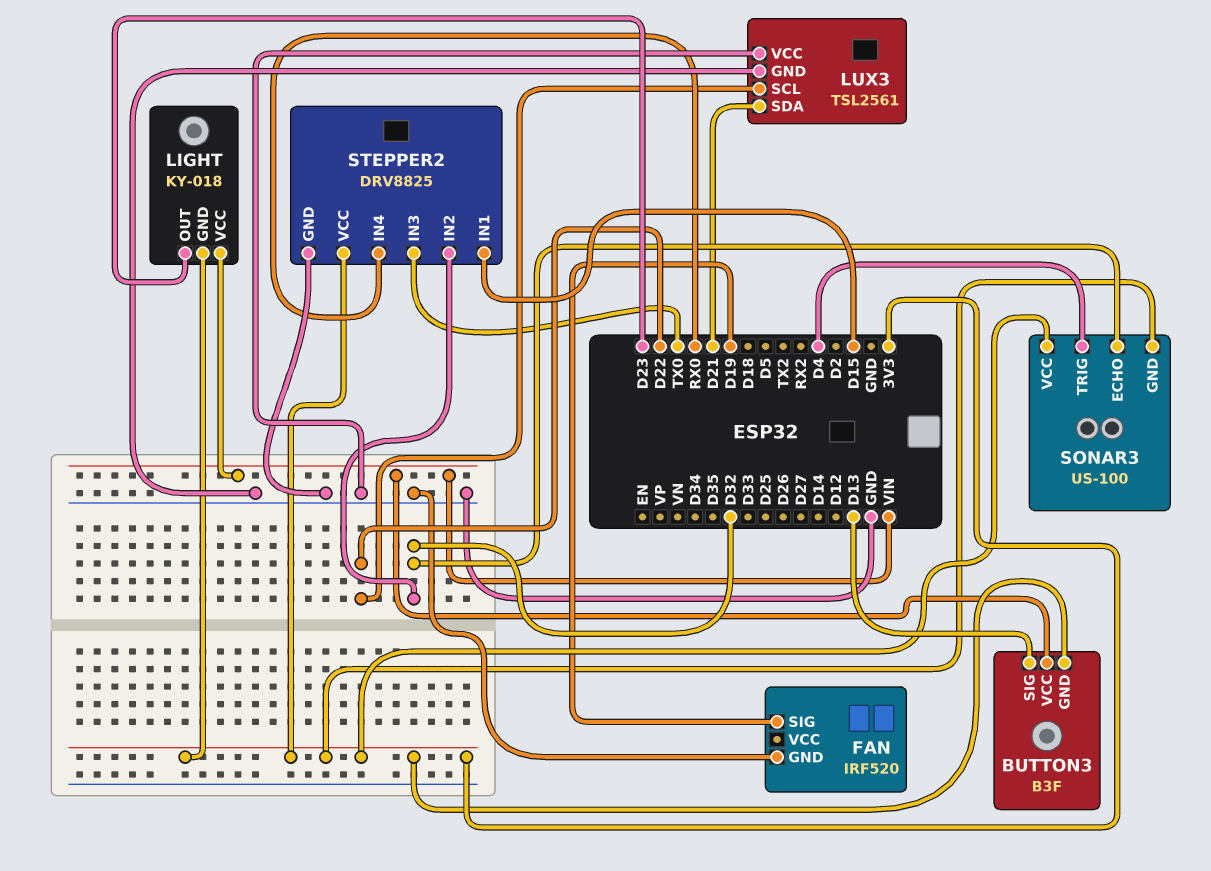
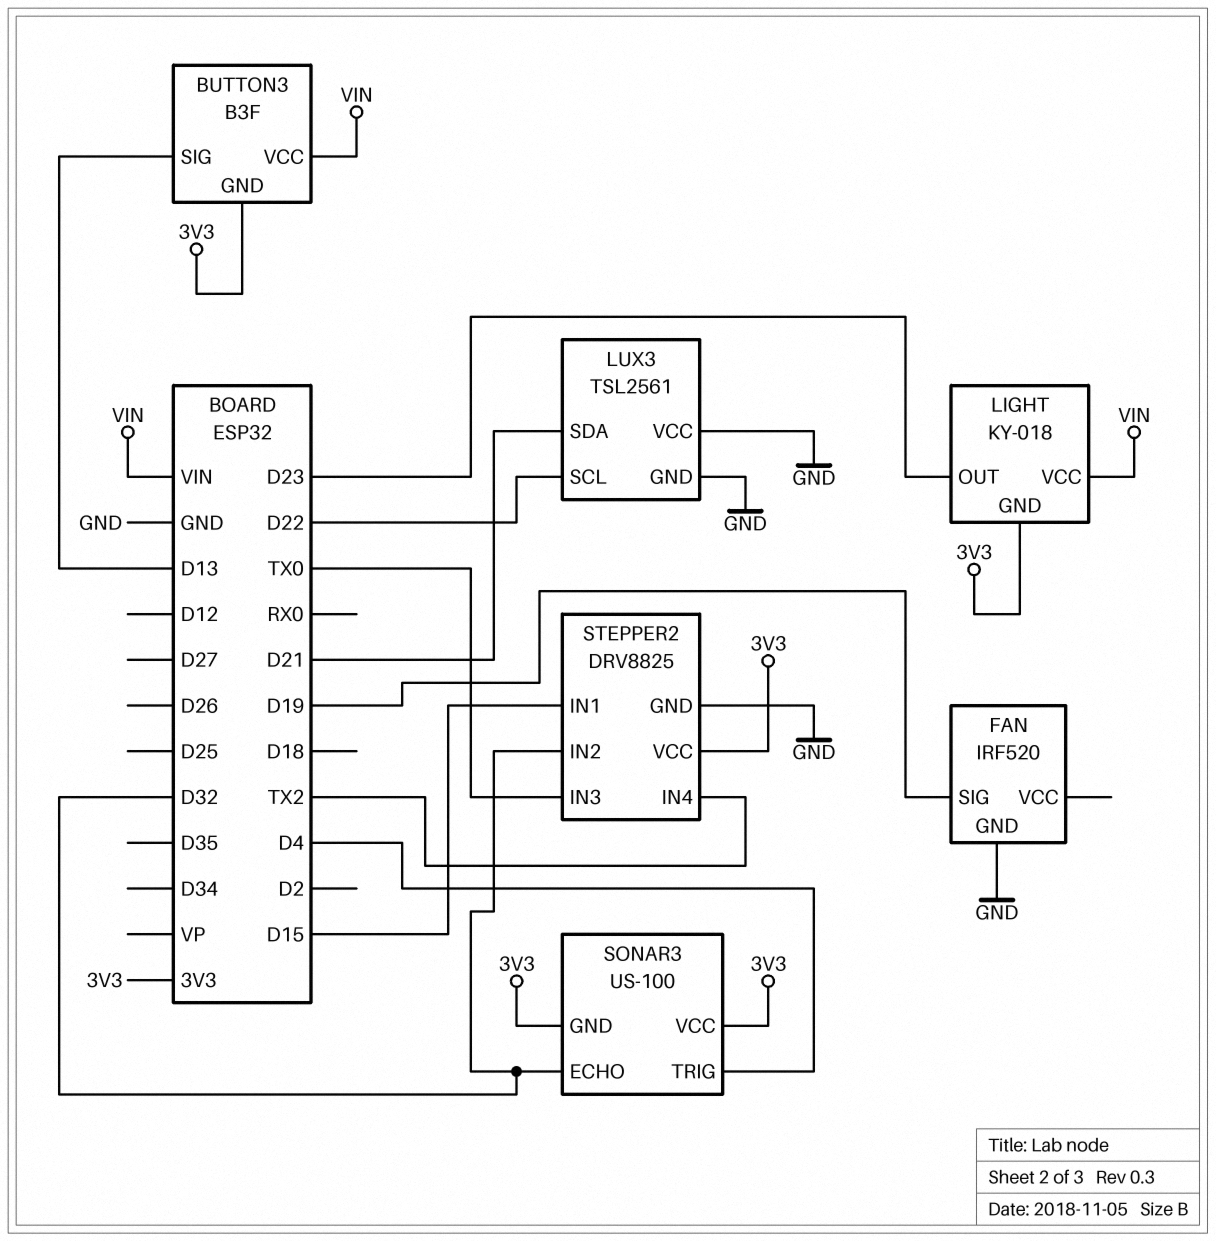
STEPPER2 pin IN4: RX0 -> TX2

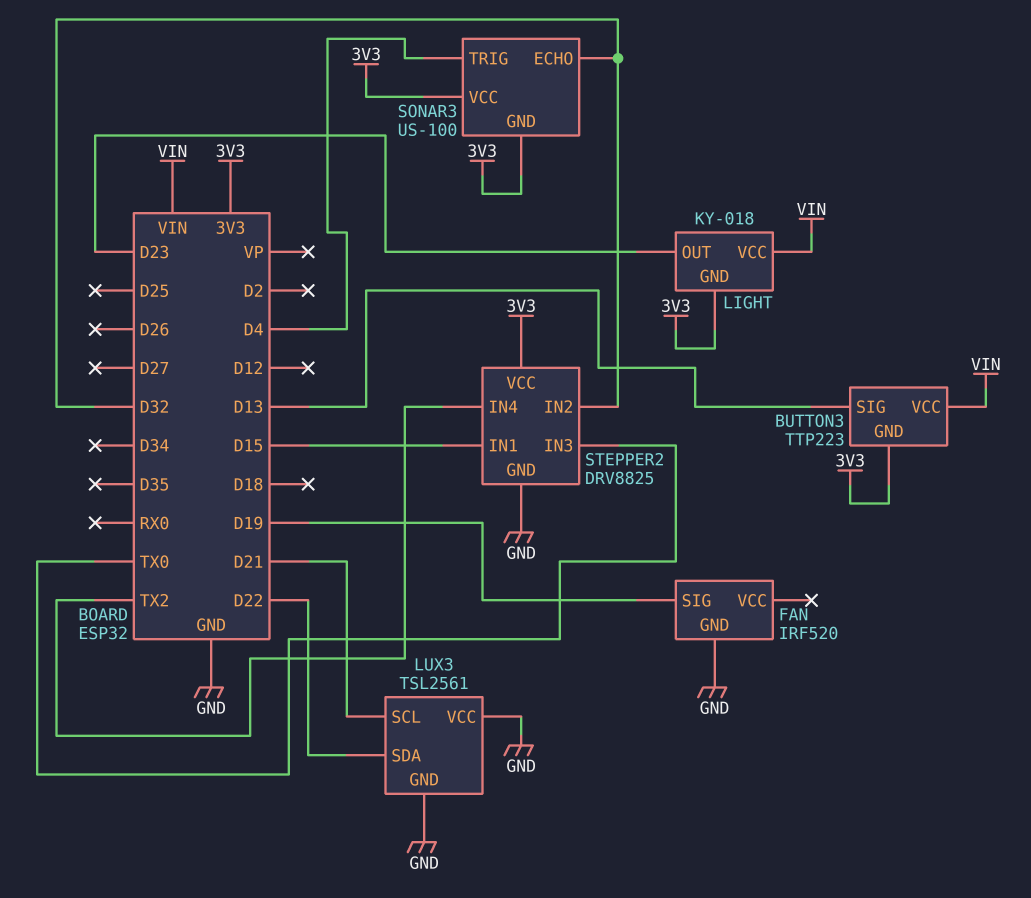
BUTTON3: B3F -> TTP223
LUX3 pin SCL: D22 -> D21
LUX3 pin SDA: D21 -> D22

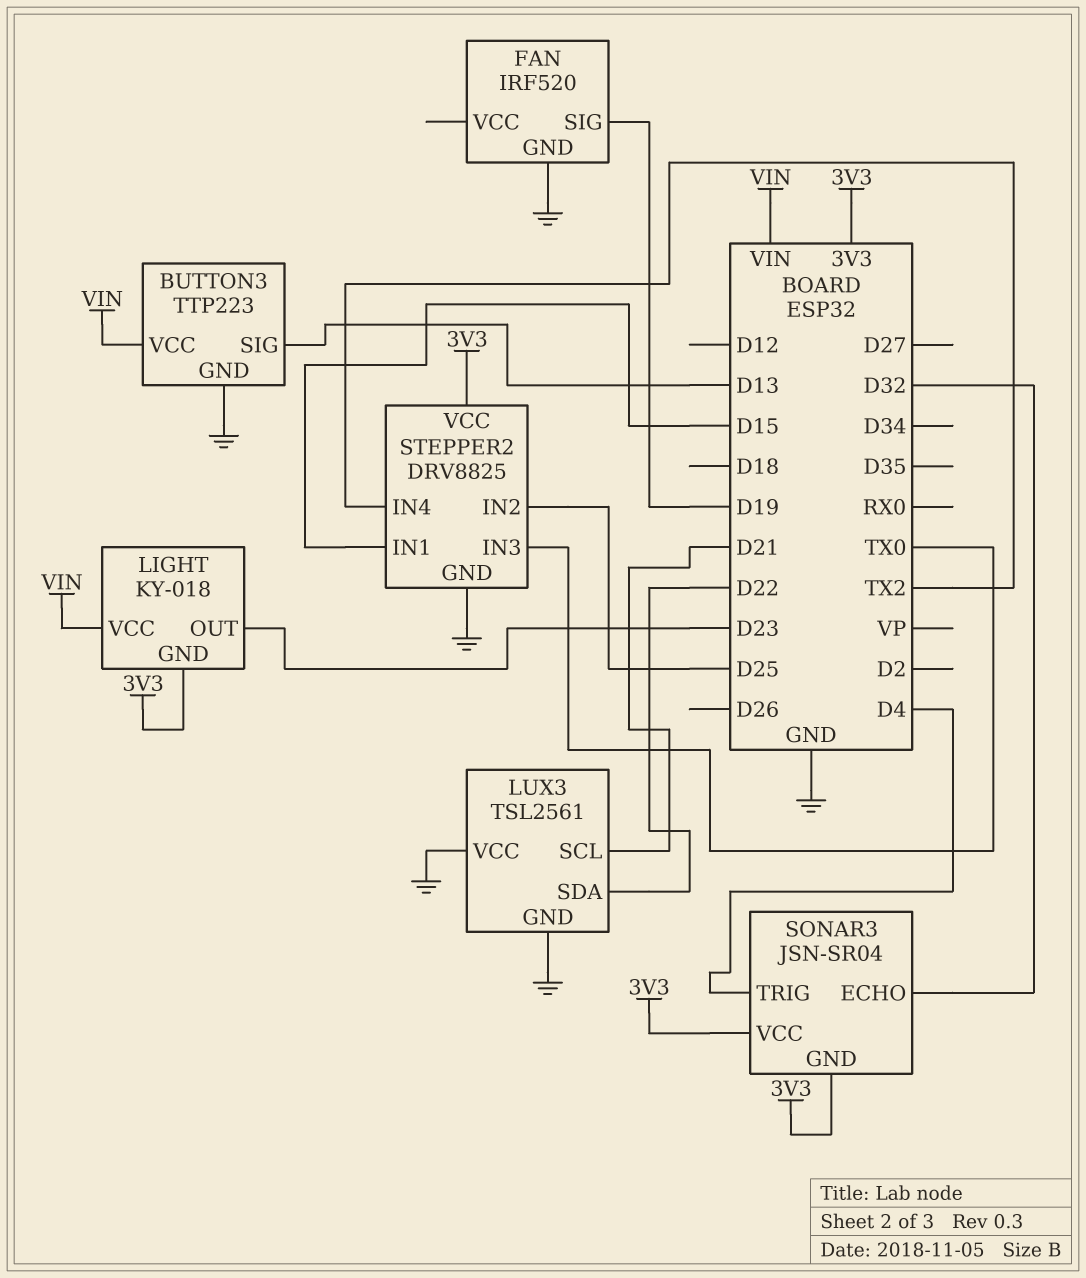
BUTTON3 pin GND: 3V3 -> GND
SONAR3: US-100 -> JSN-SR04
STEPPER2 pin IN2: D32 -> D25

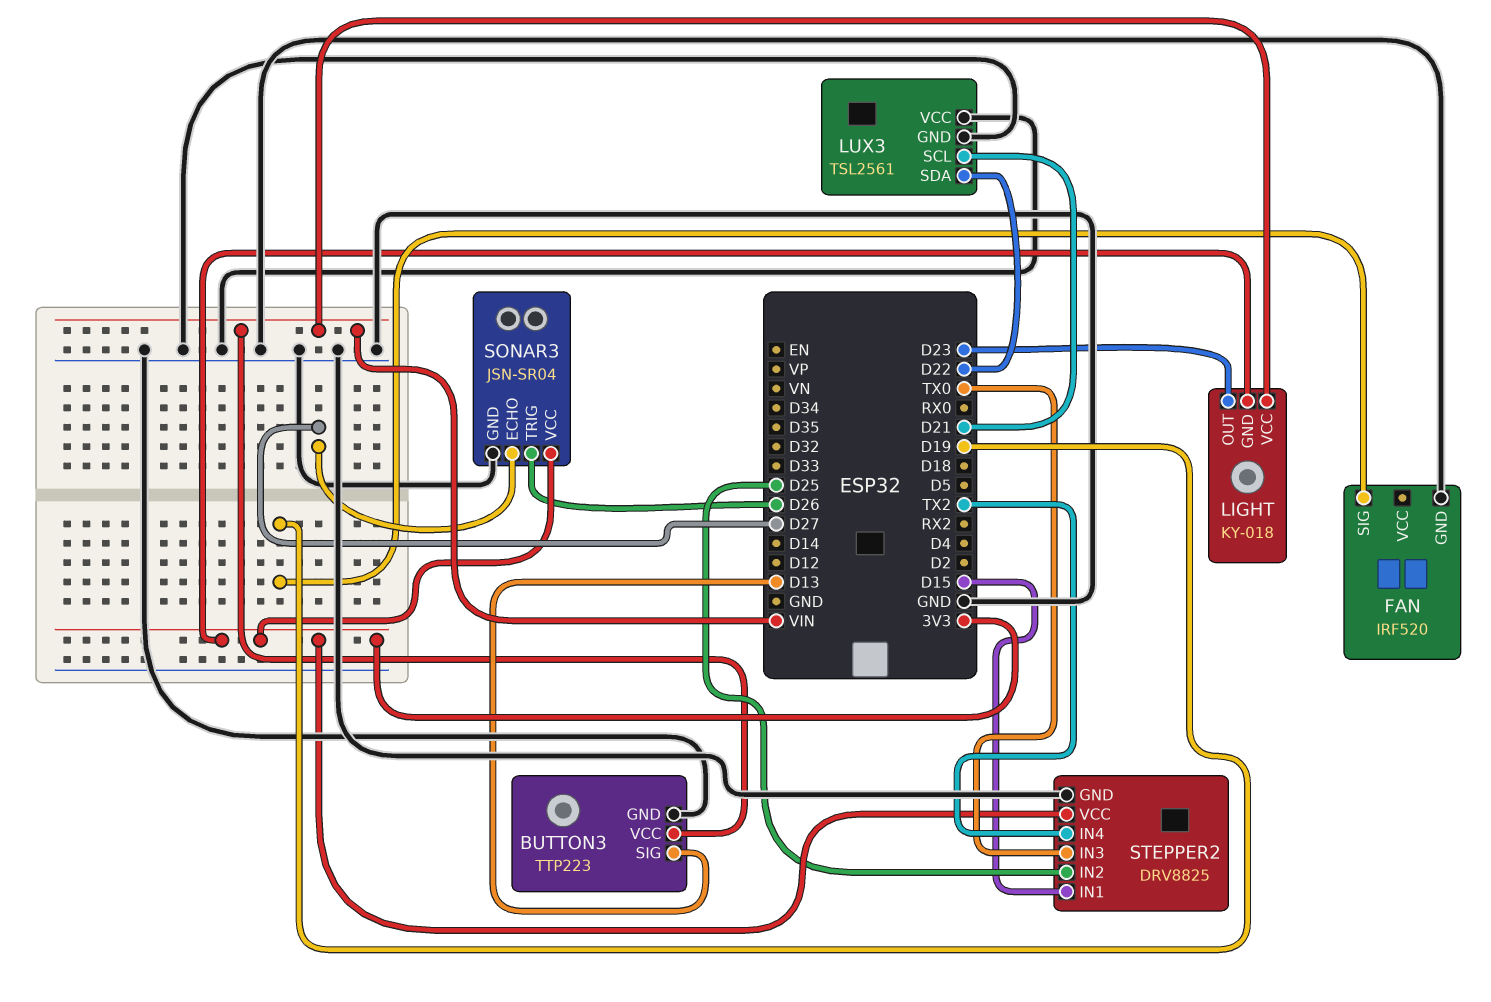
SONAR3 pin ECHO: D32 -> D27
SONAR3 pin GND: 3V3 -> GND
SONAR3 pin TRIG: D4 -> D26

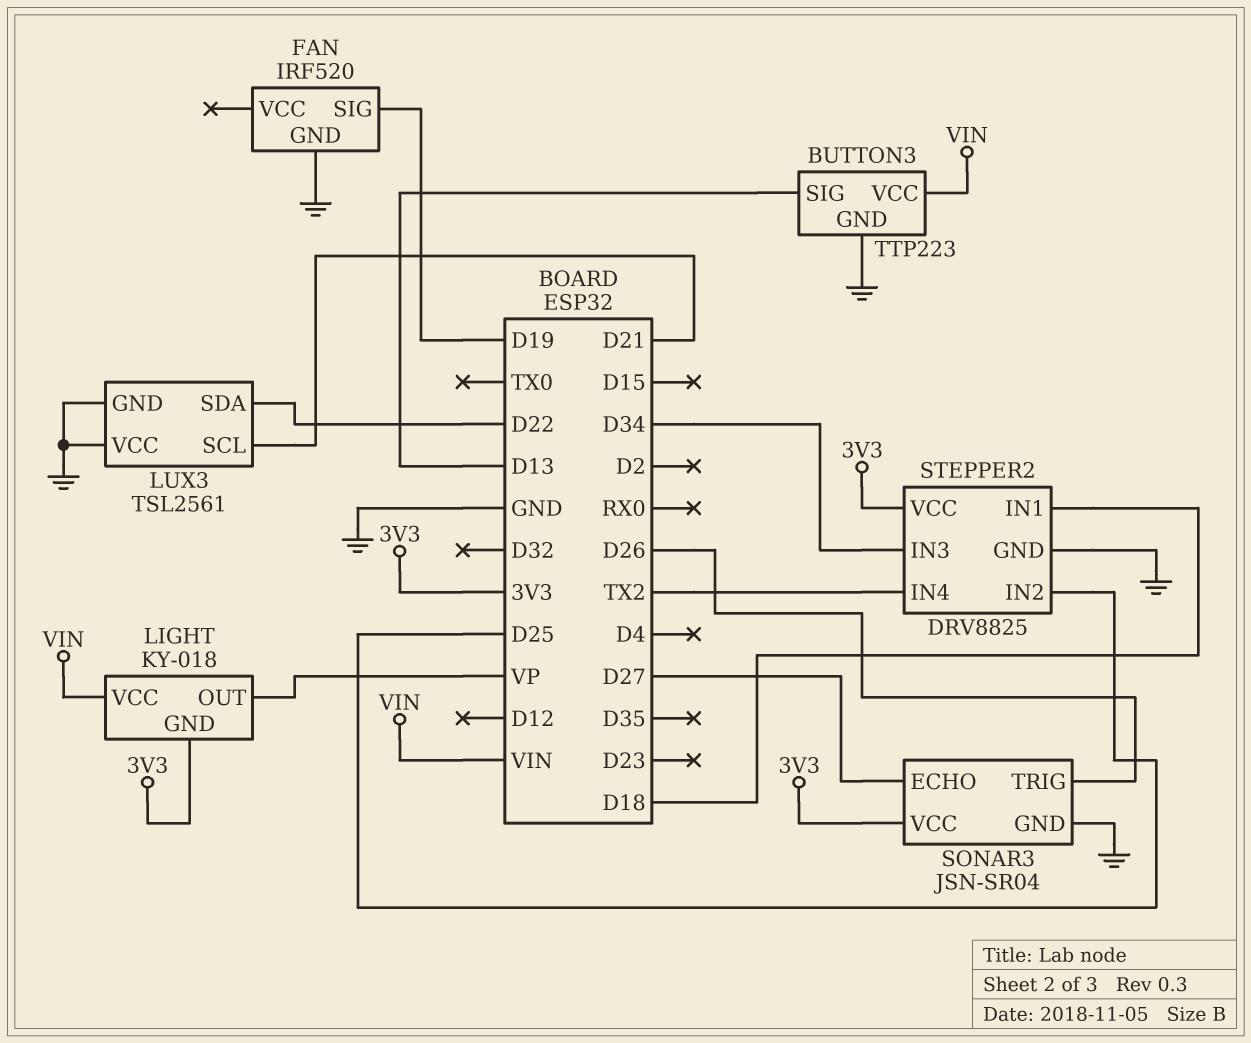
LIGHT pin OUT: D23 -> VP
STEPPER2 pin IN1: D15 -> D18
STEPPER2 pin IN3: TX0 -> D34

